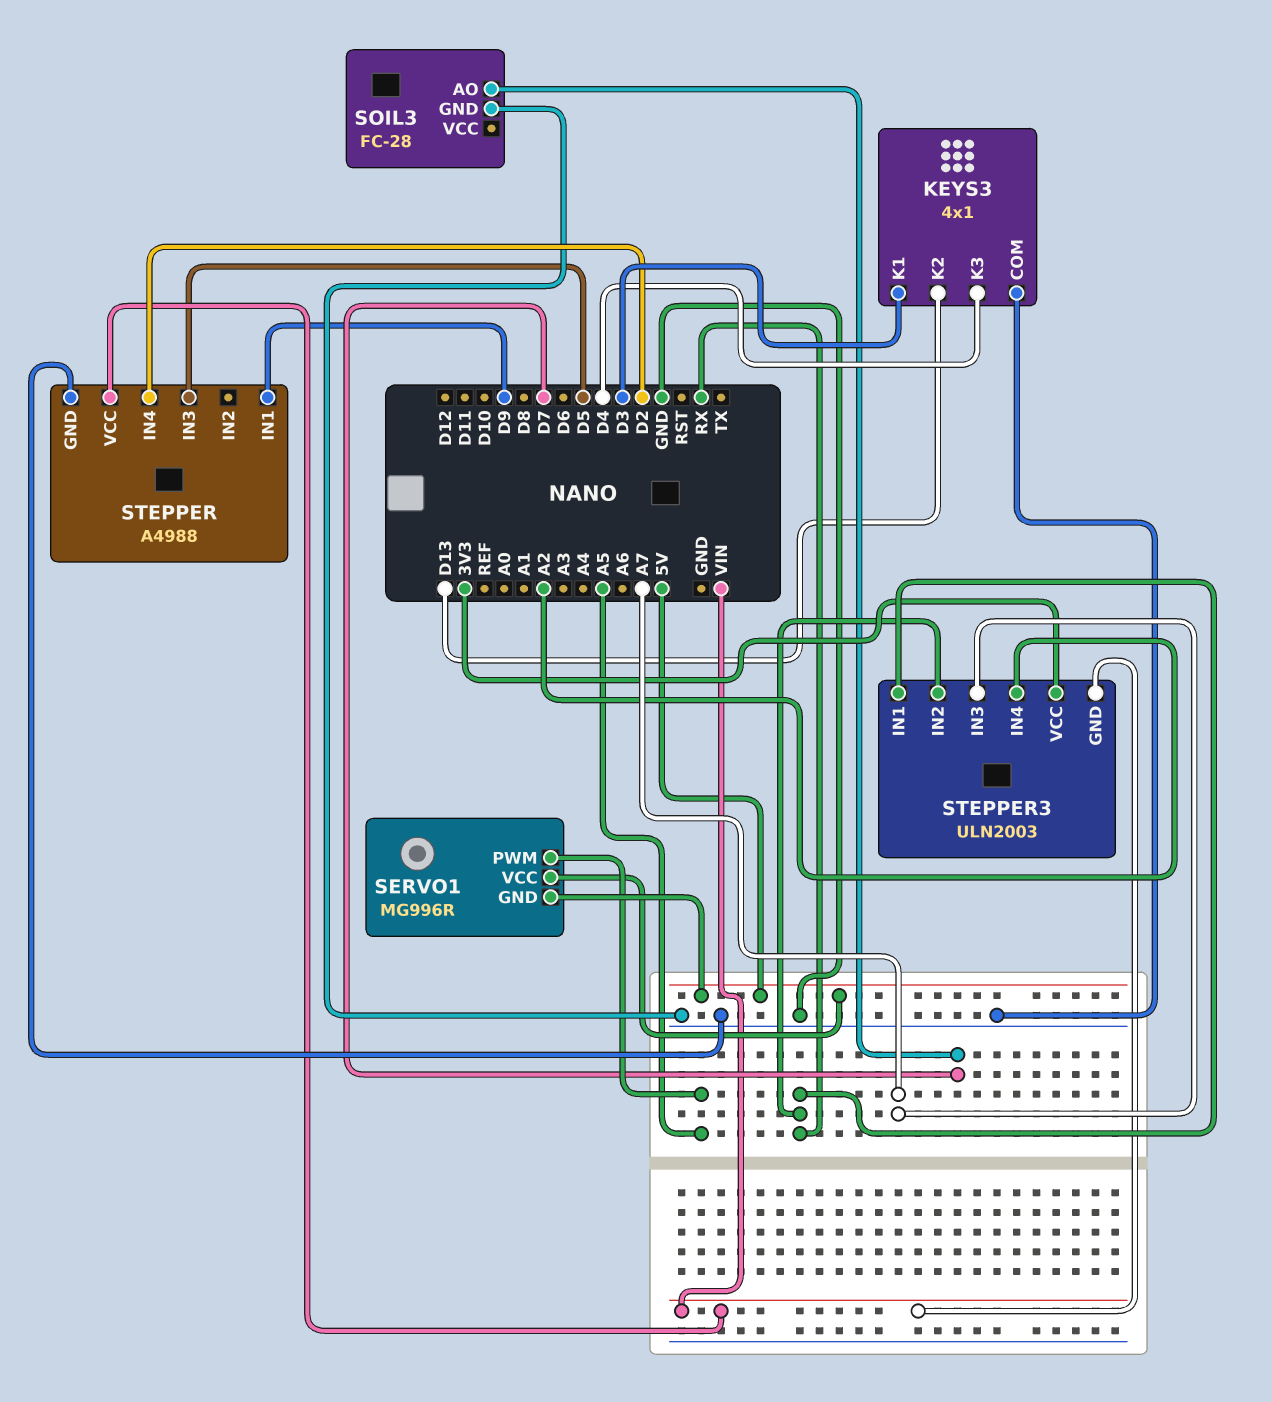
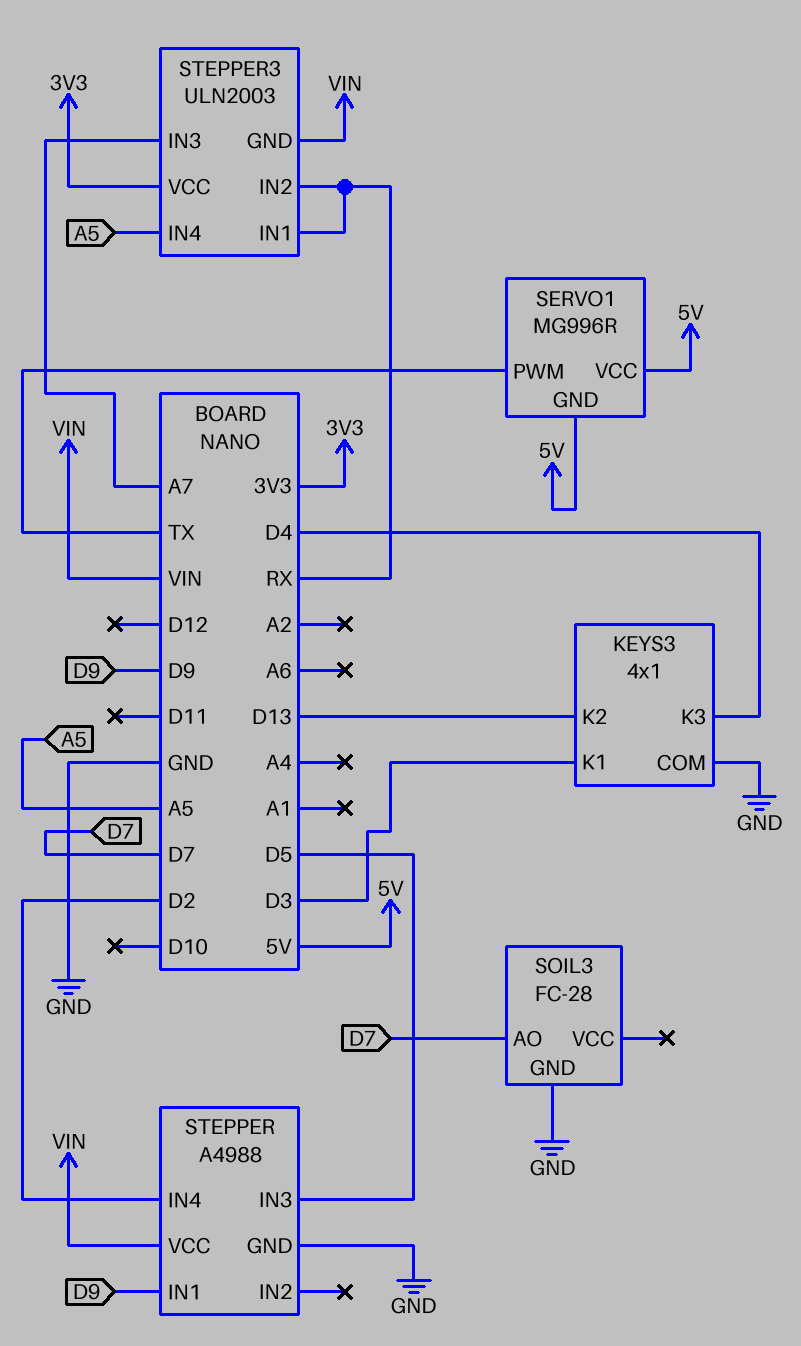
SERVO1 pin PWM: A5 -> TX
STEPPER3 pin IN4: A2 -> A5

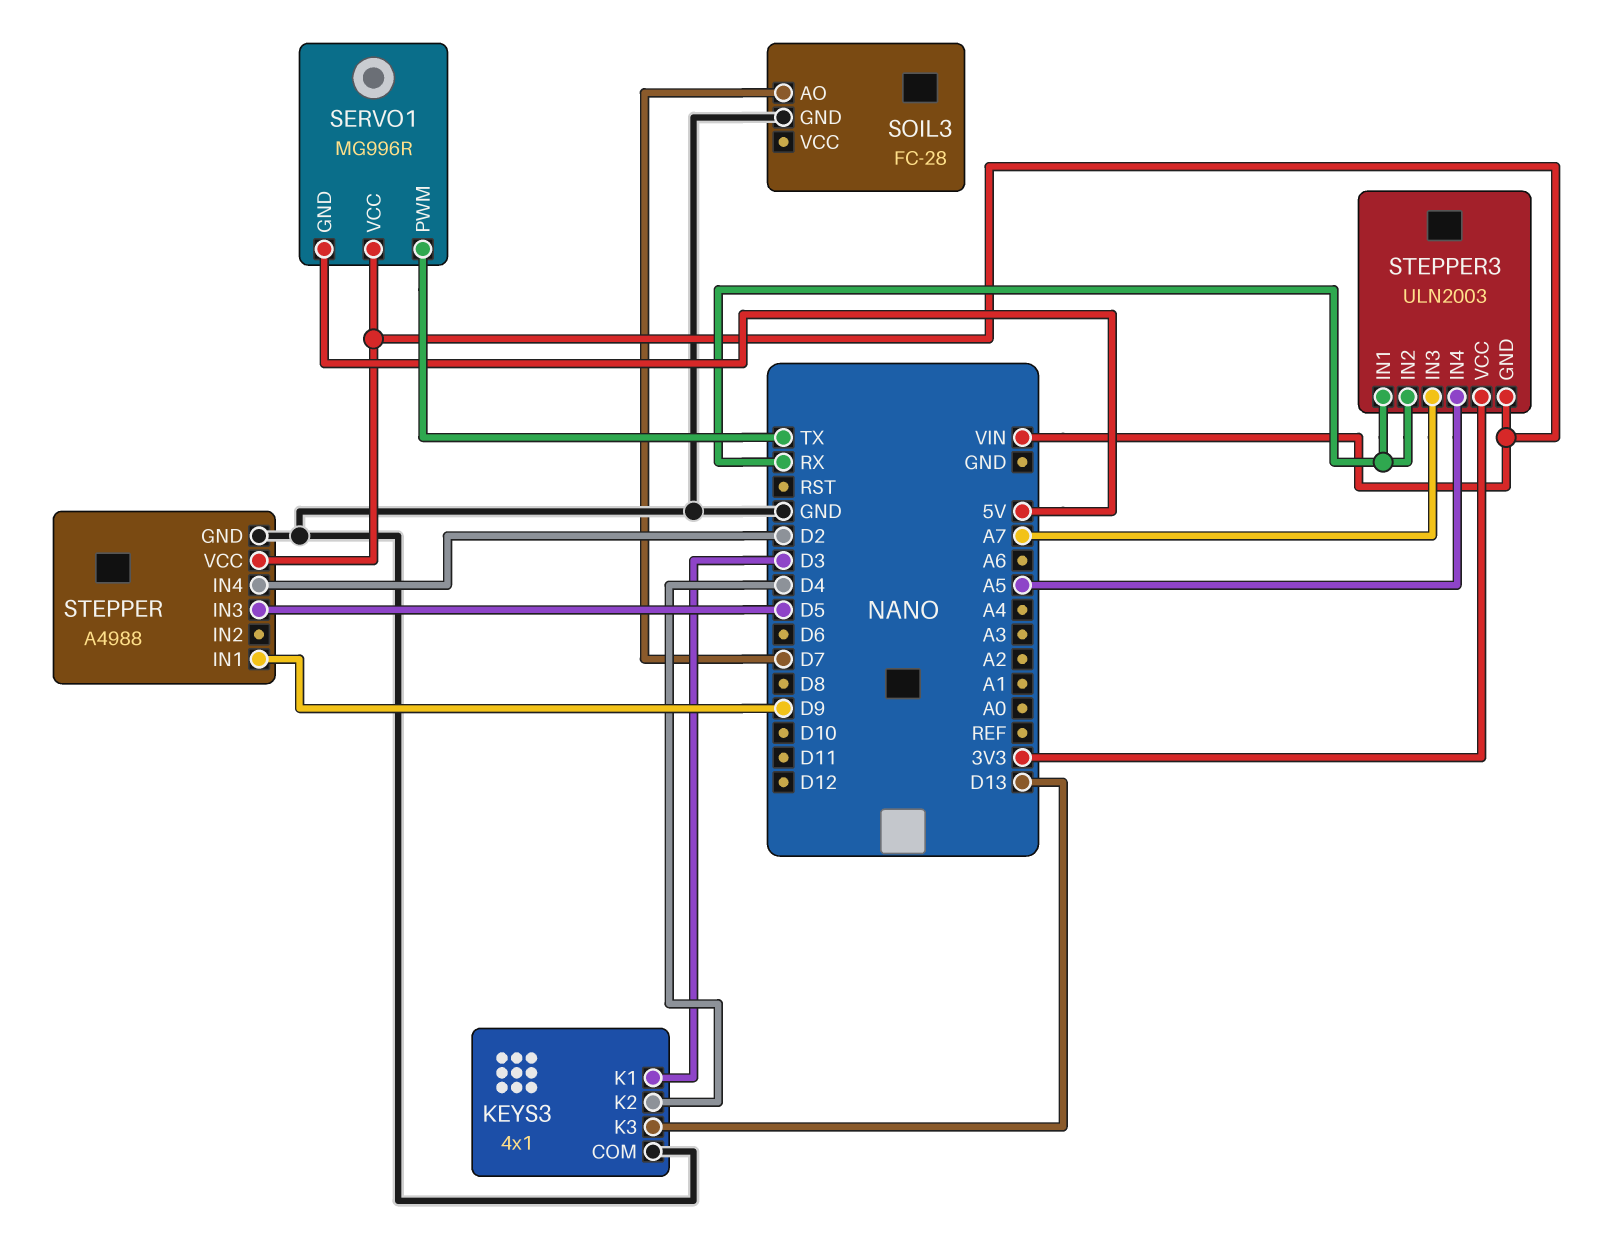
KEYS3 pin K2: D13 -> D4
KEYS3 pin K3: D4 -> D13
SERVO1 pin VCC: 5V -> VIN

